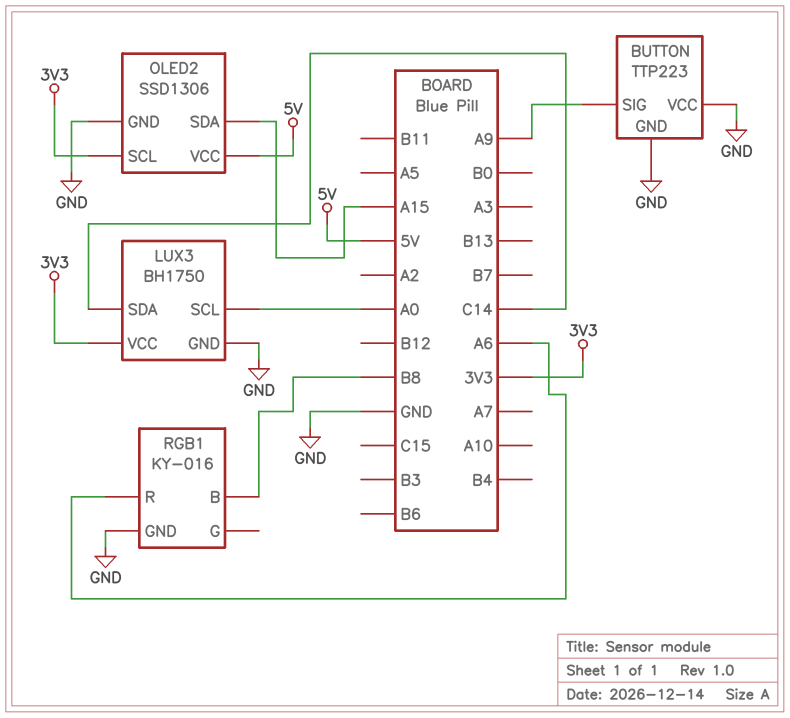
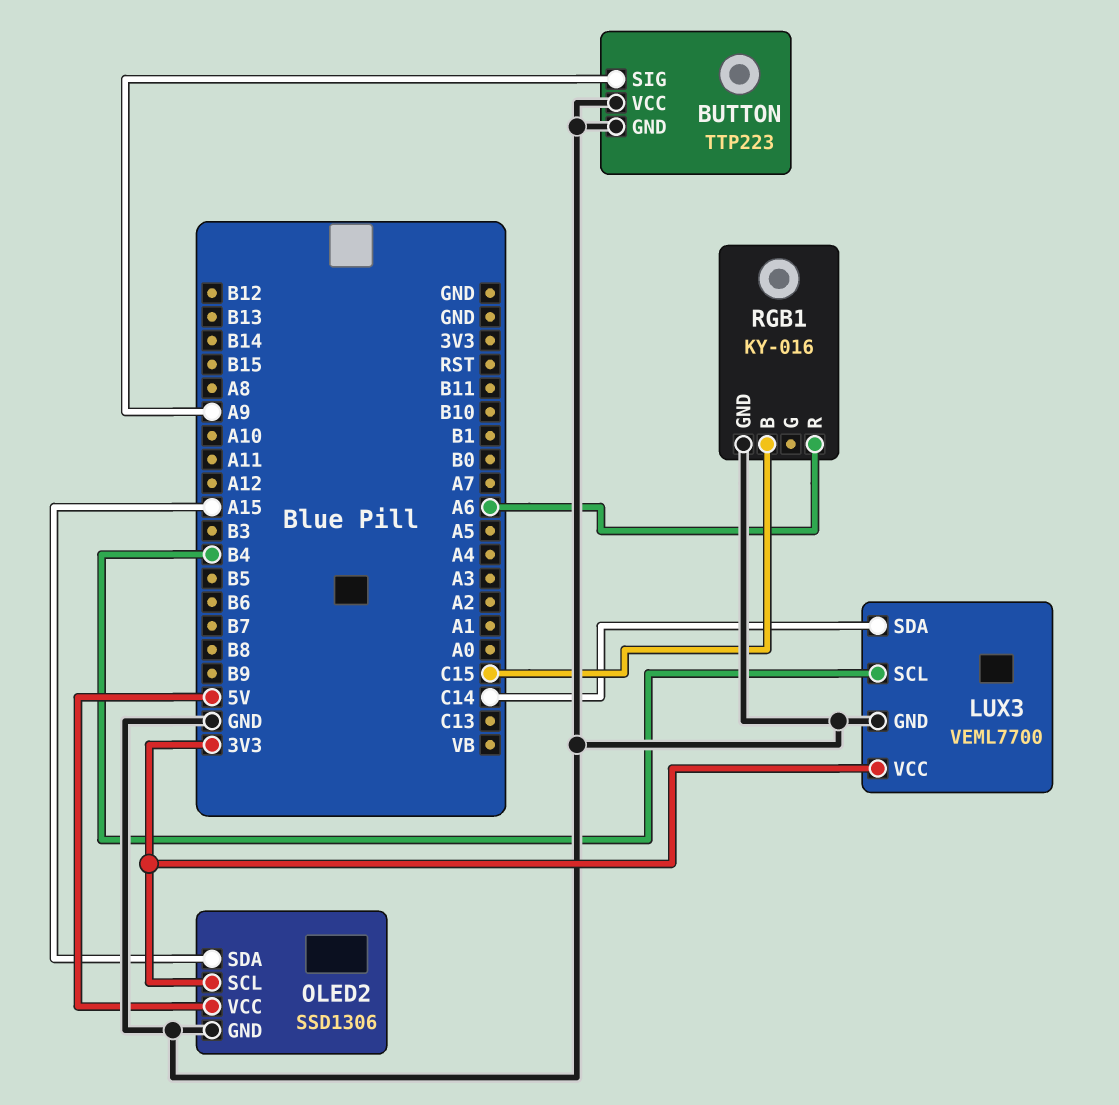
LUX3: BH1750 -> VEML7700
LUX3 pin SCL: A0 -> B4
RGB1 pin B: B8 -> C15

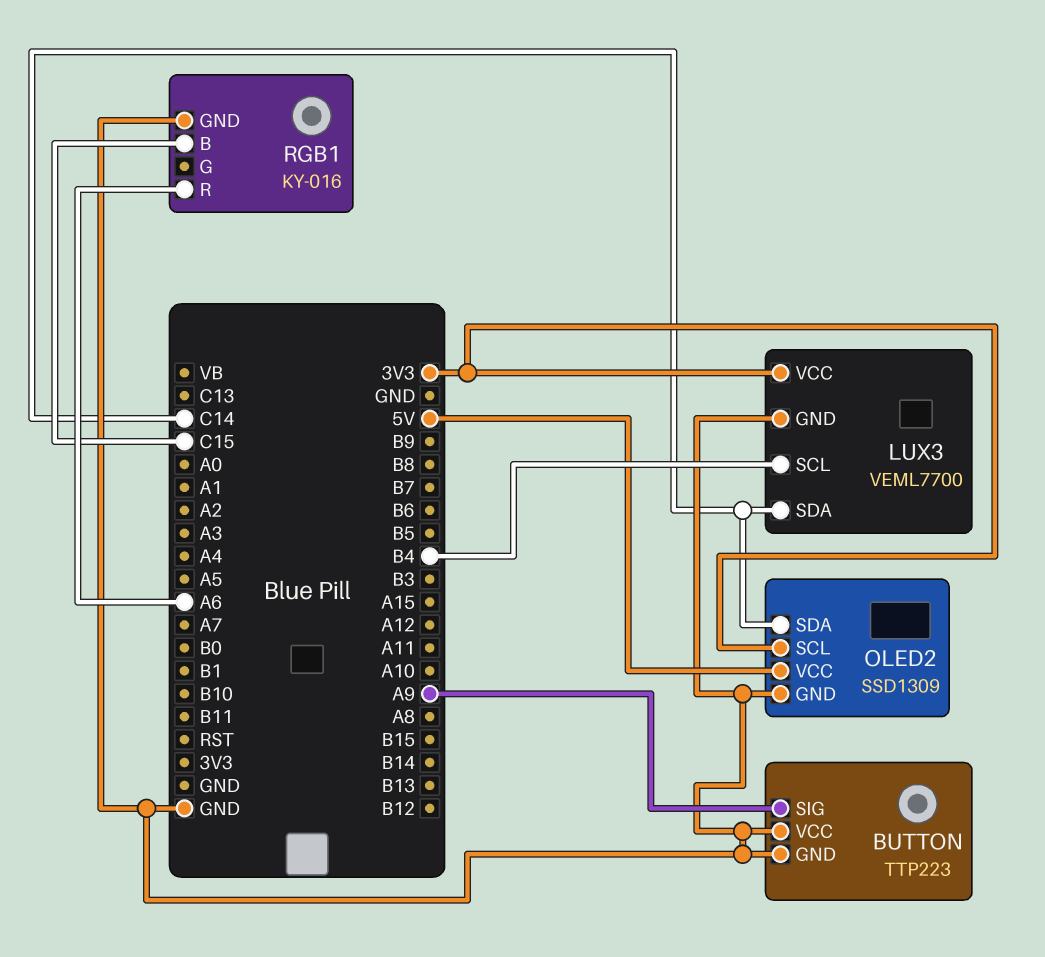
OLED2: SSD1306 -> SSD1309
OLED2 pin SDA: A15 -> C14

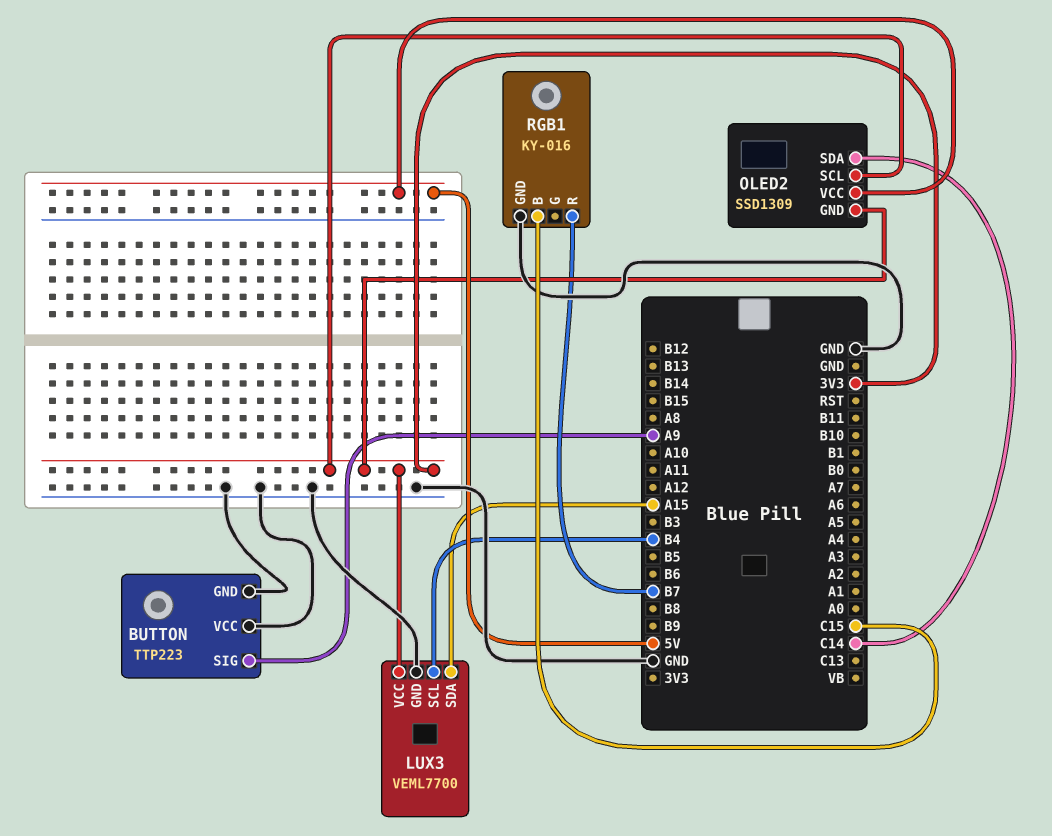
LUX3 pin SDA: C14 -> A15
OLED2 pin GND: GND -> 3V3
RGB1 pin R: A6 -> B7

